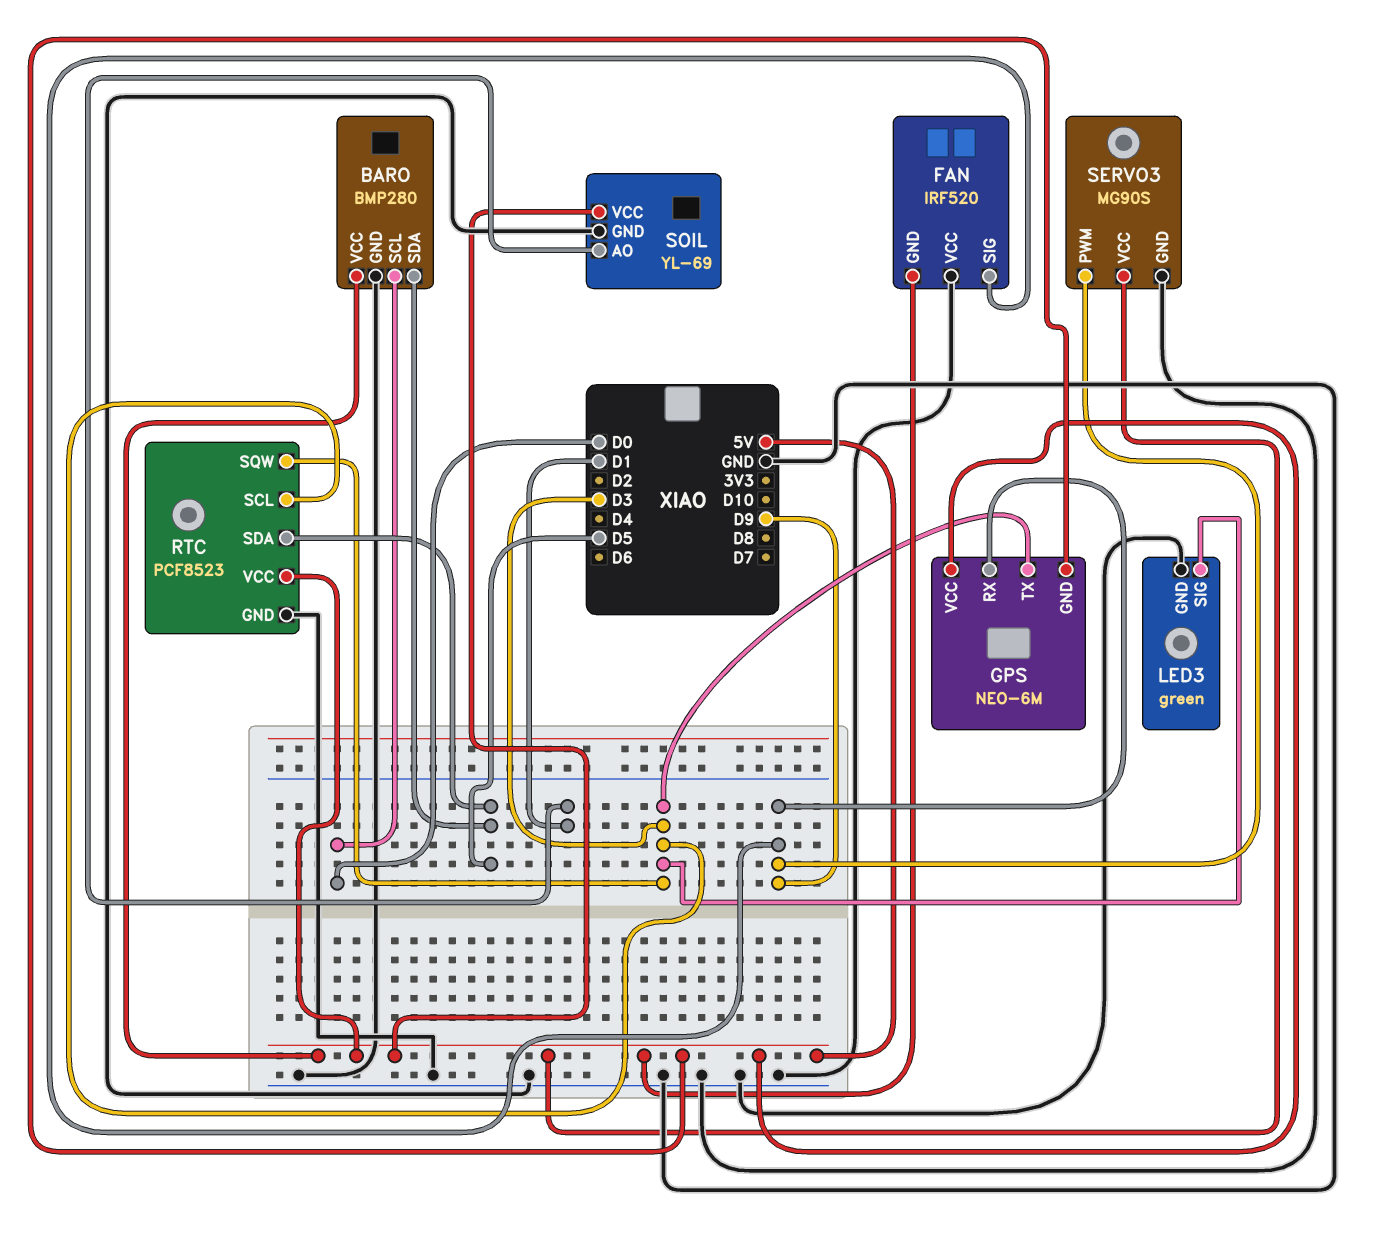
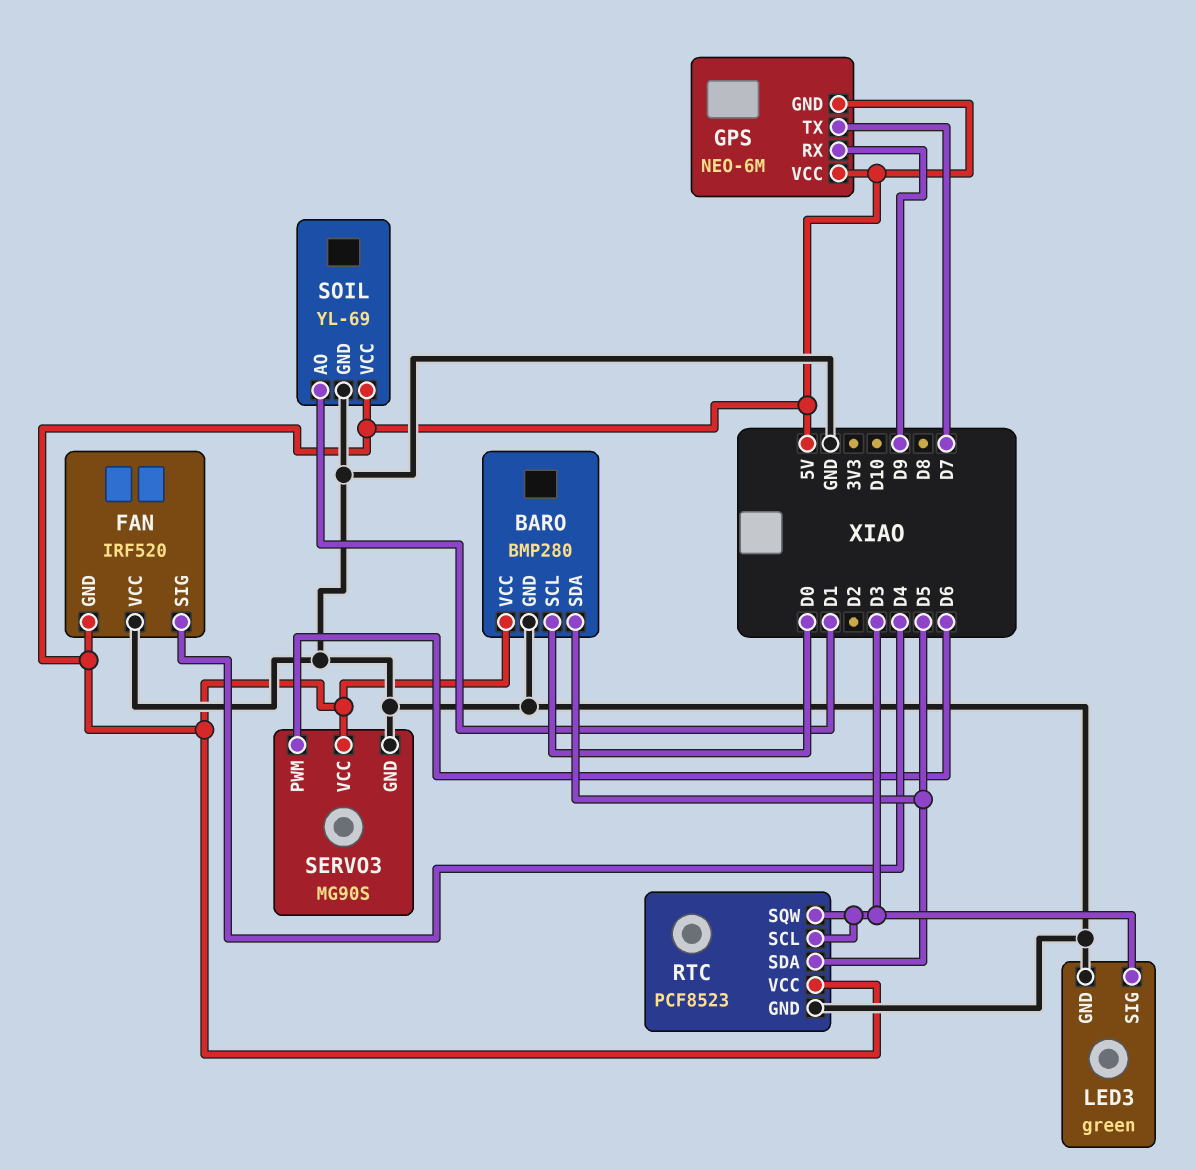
FAN pin SIG: D9 -> D4
GPS pin TX: D3 -> D7
SERVO3 pin PWM: D9 -> D6

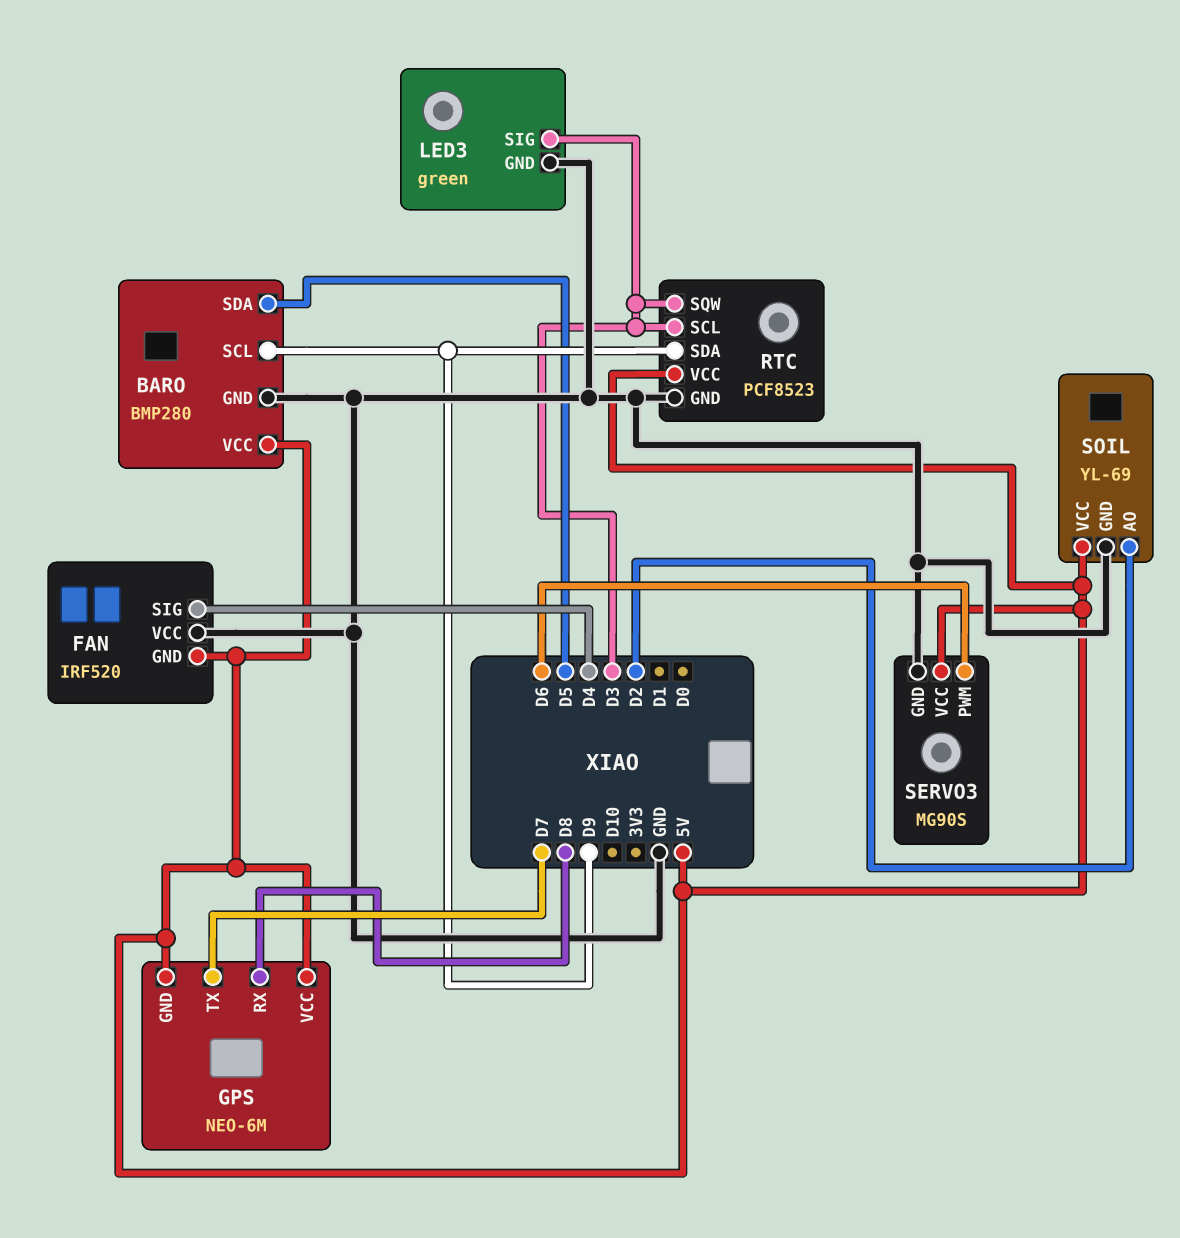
BARO pin SCL: D0 -> D9
GPS pin RX: D9 -> D8
RTC pin SDA: D5 -> D9
SOIL pin AO: D1 -> D2

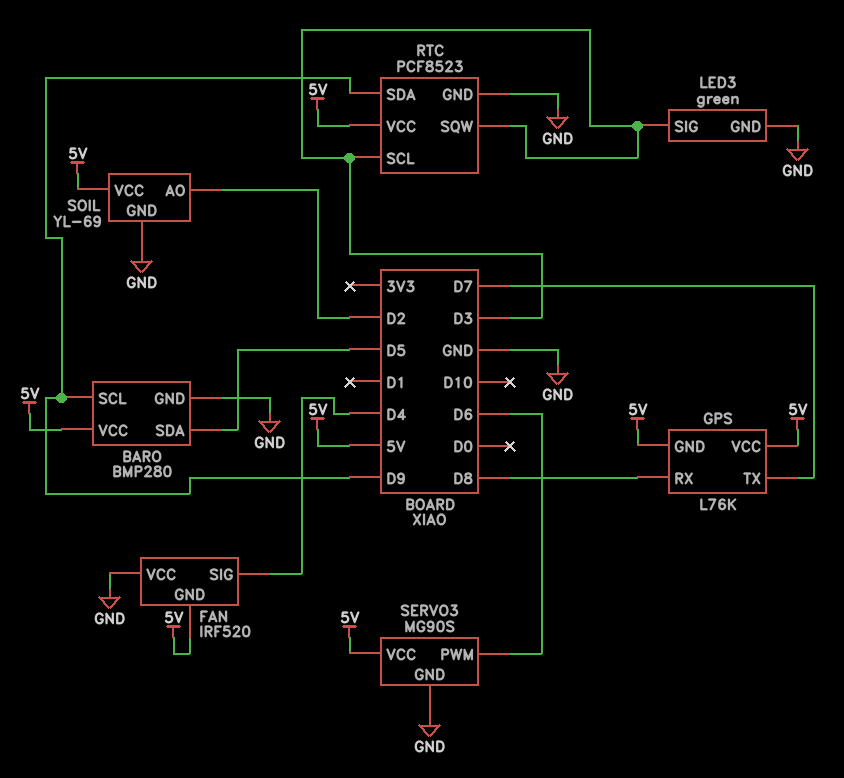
GPS: NEO-6M -> L76K

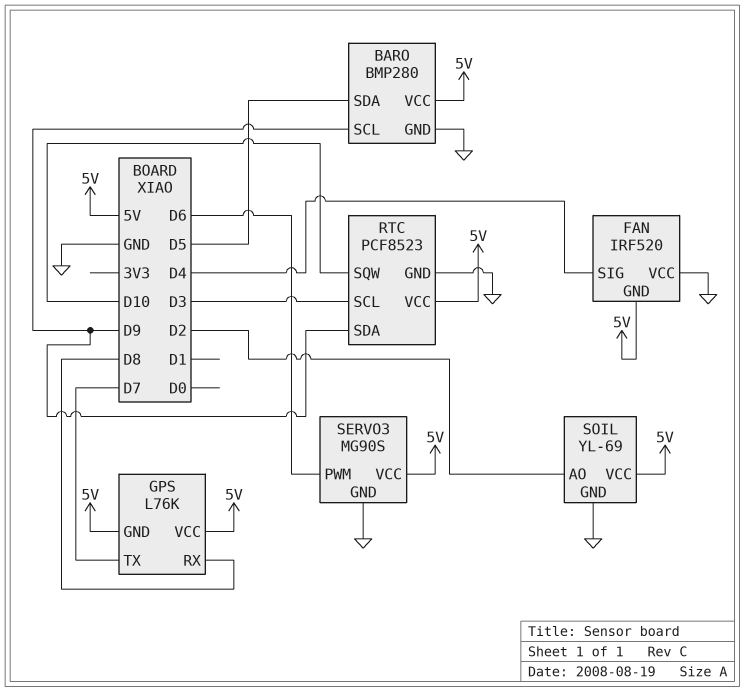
LED3: green -> none
LED3 pin GND: GND -> none
LED3 pin SIG: D3 -> none
RTC pin SQW: D3 -> D10

